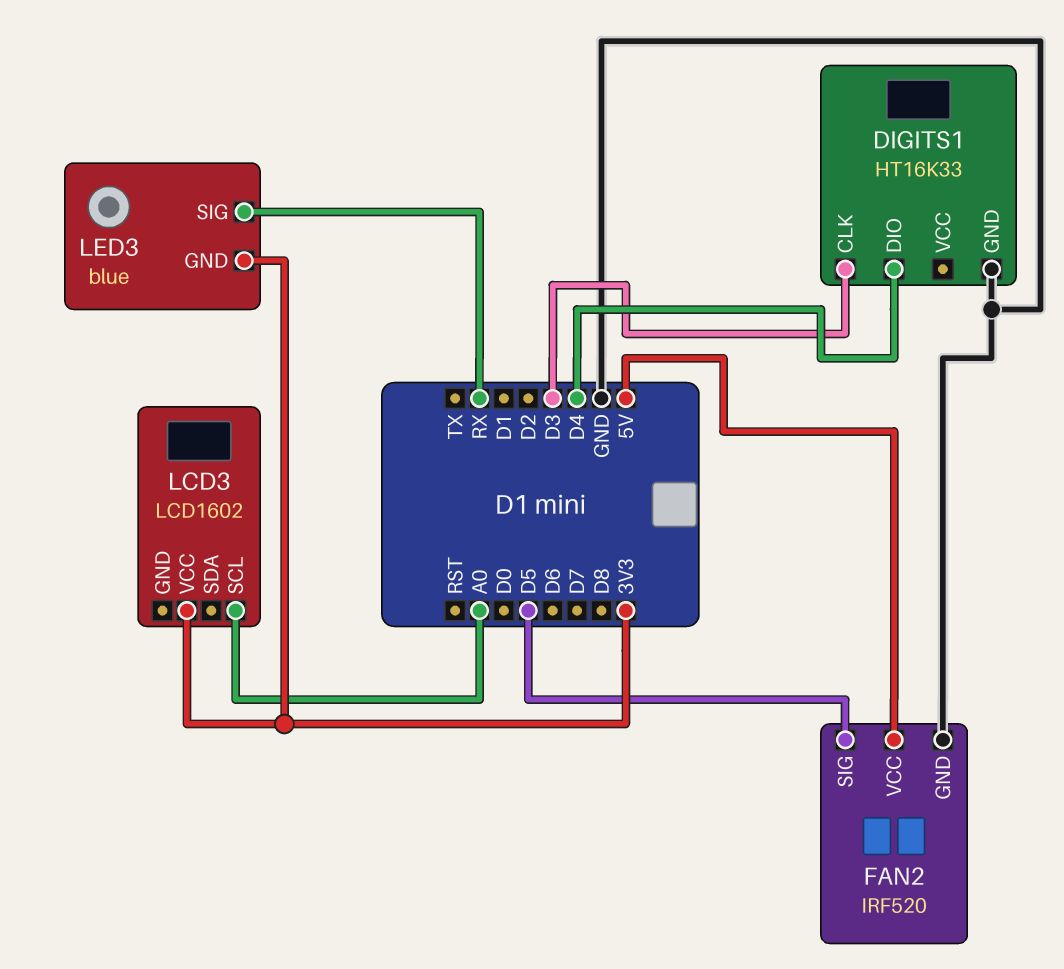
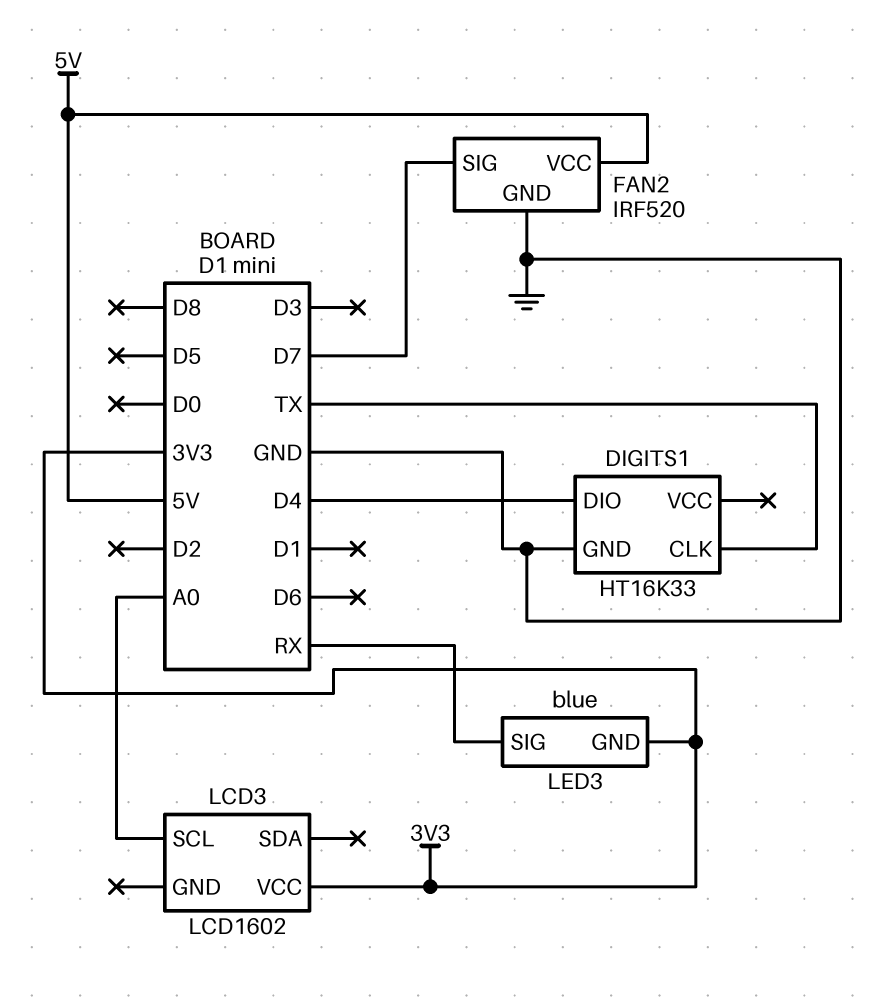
DIGITS1 pin CLK: D3 -> TX
FAN2 pin SIG: D5 -> D7

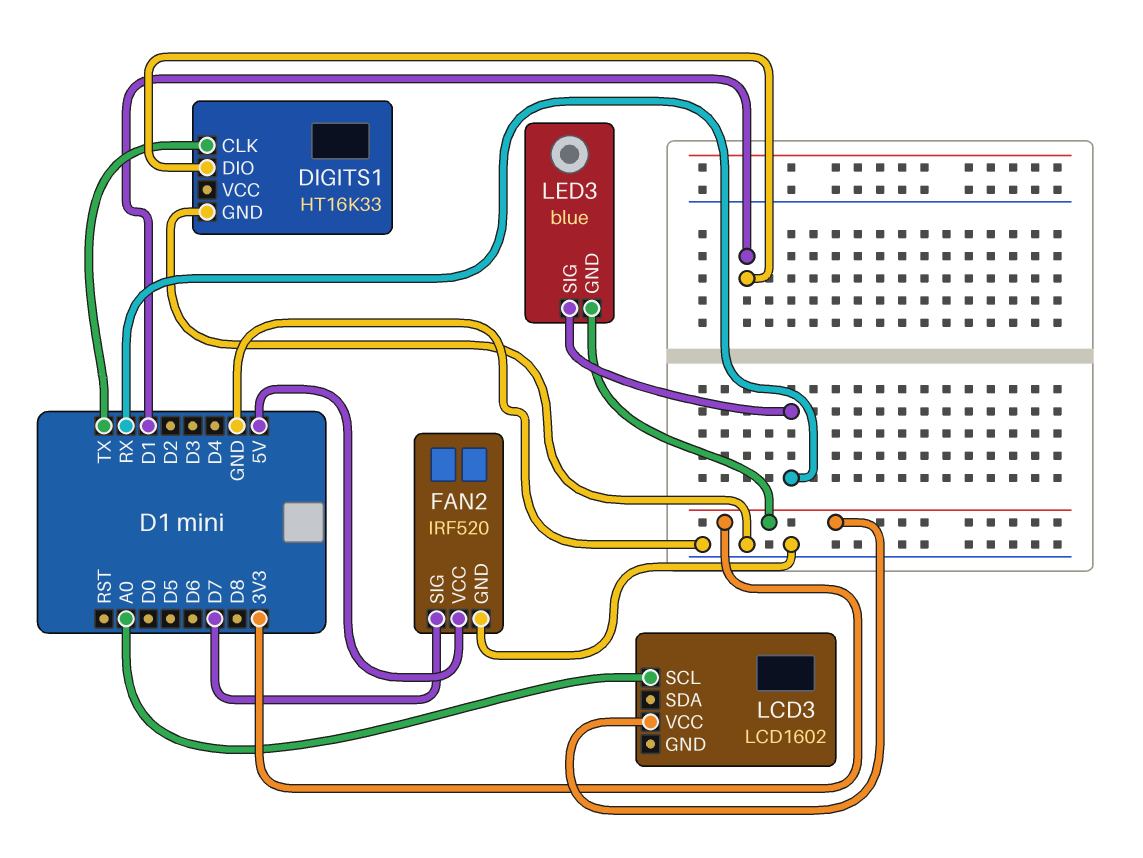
DIGITS1 pin DIO: D4 -> D1

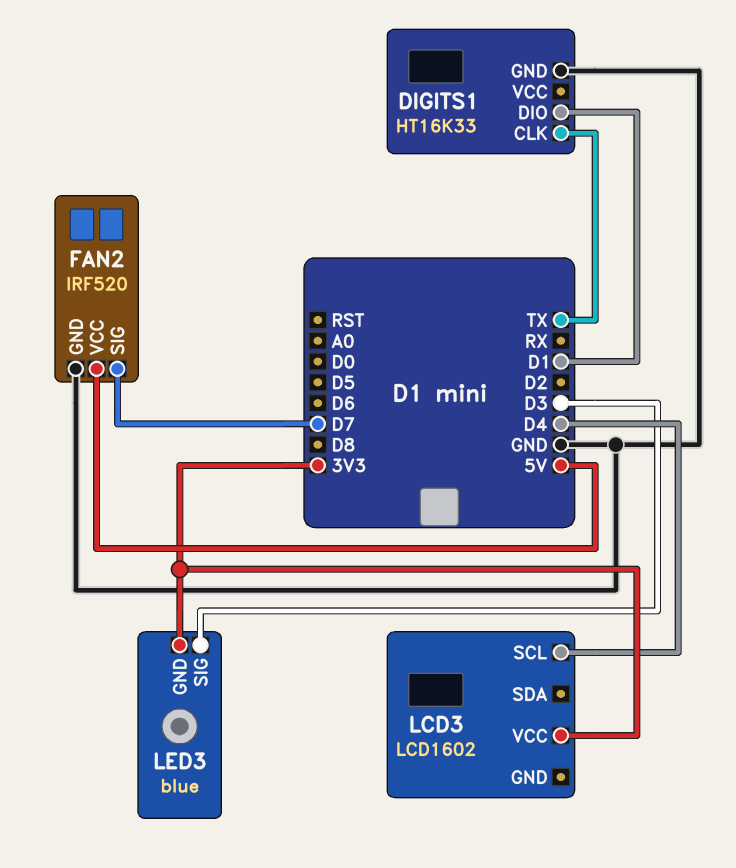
LCD3 pin SCL: A0 -> D4
LED3 pin SIG: RX -> D3

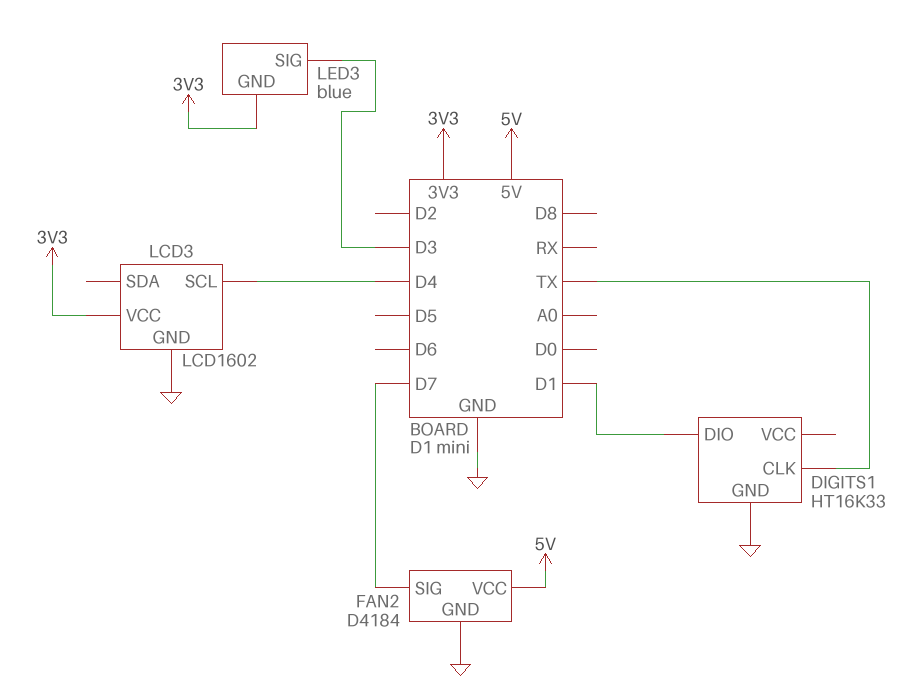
FAN2: IRF520 -> D4184
LCD3 pin GND: none -> GND

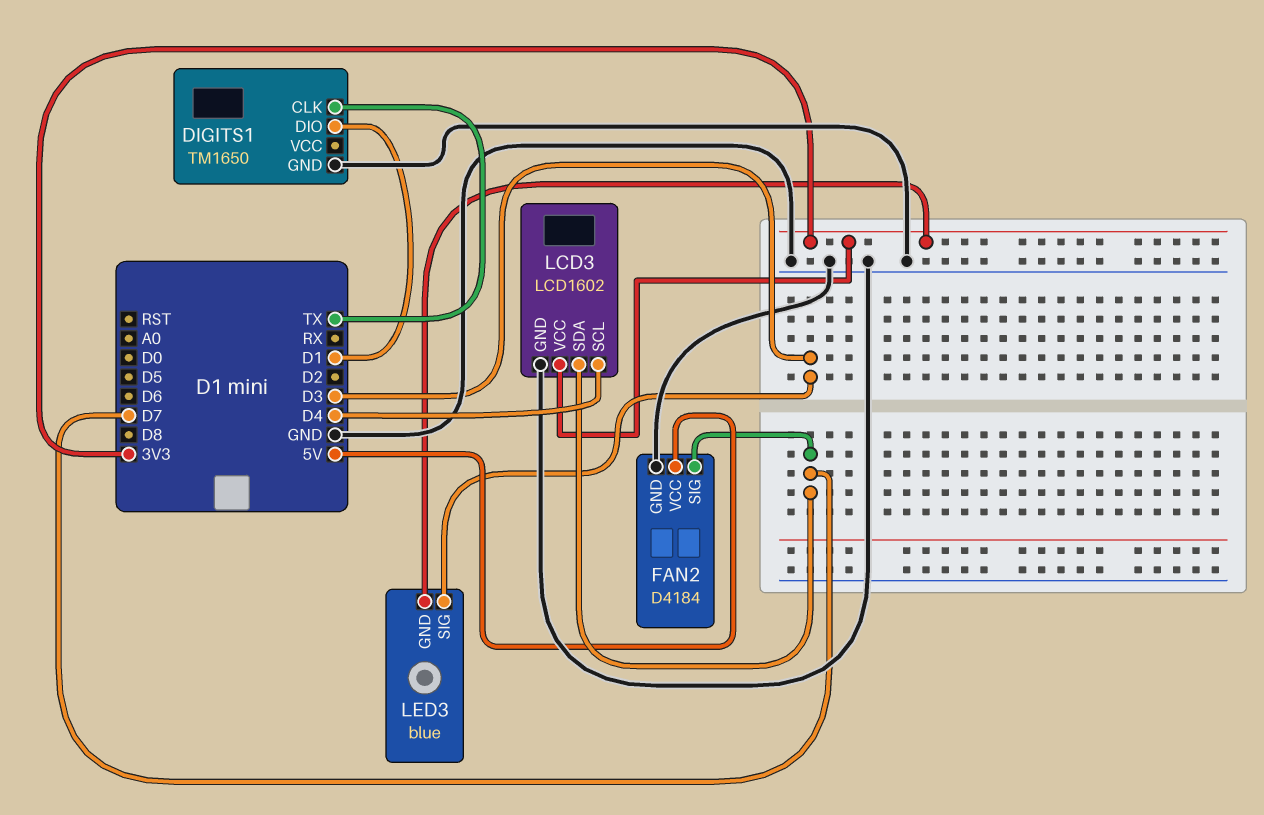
DIGITS1: HT16K33 -> TM1650
LCD3 pin SDA: none -> D7

